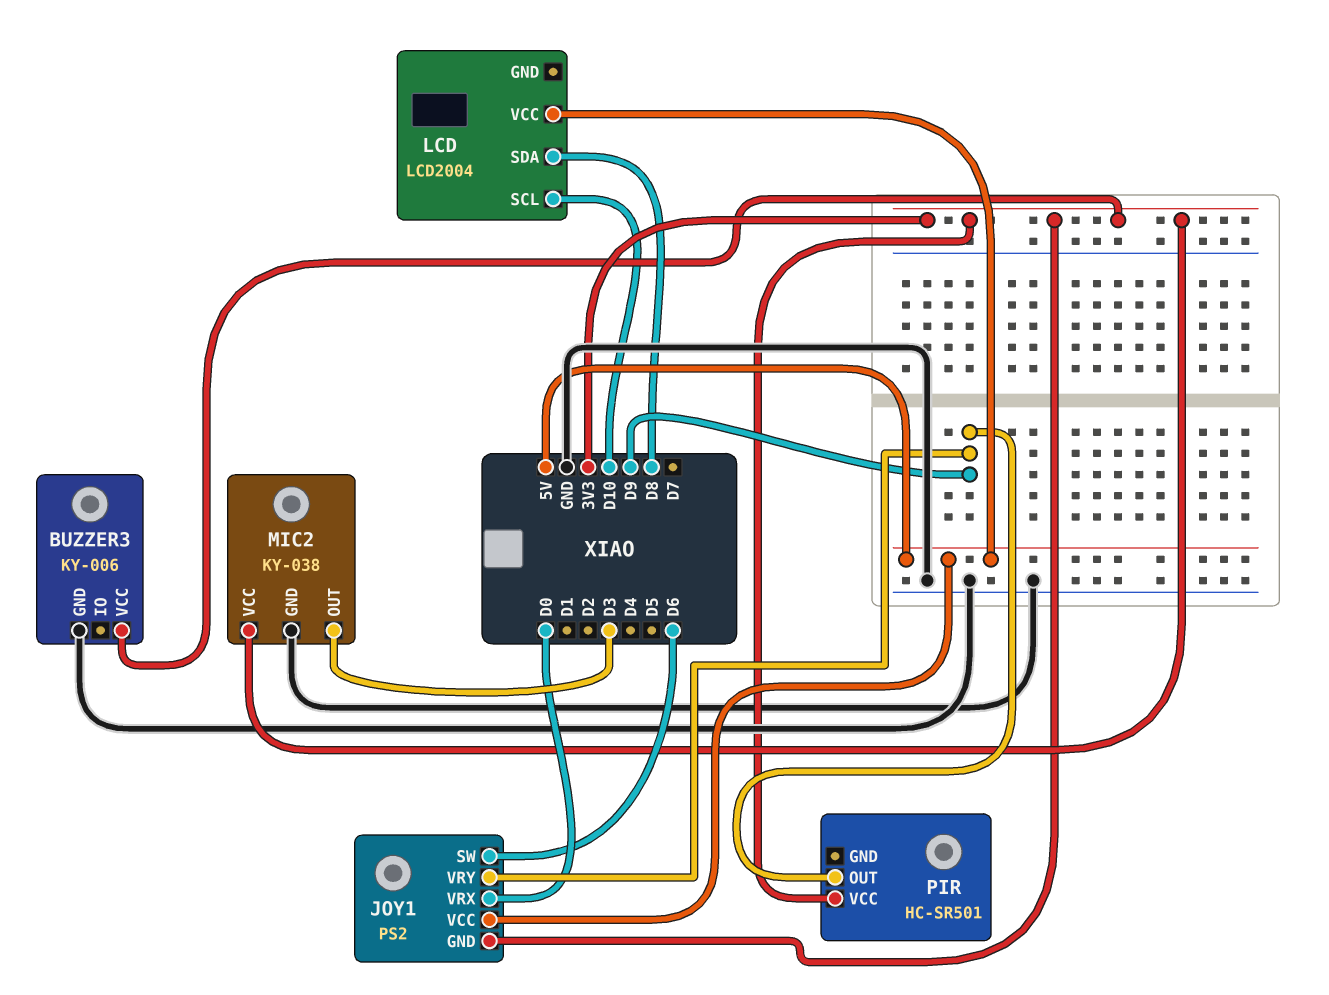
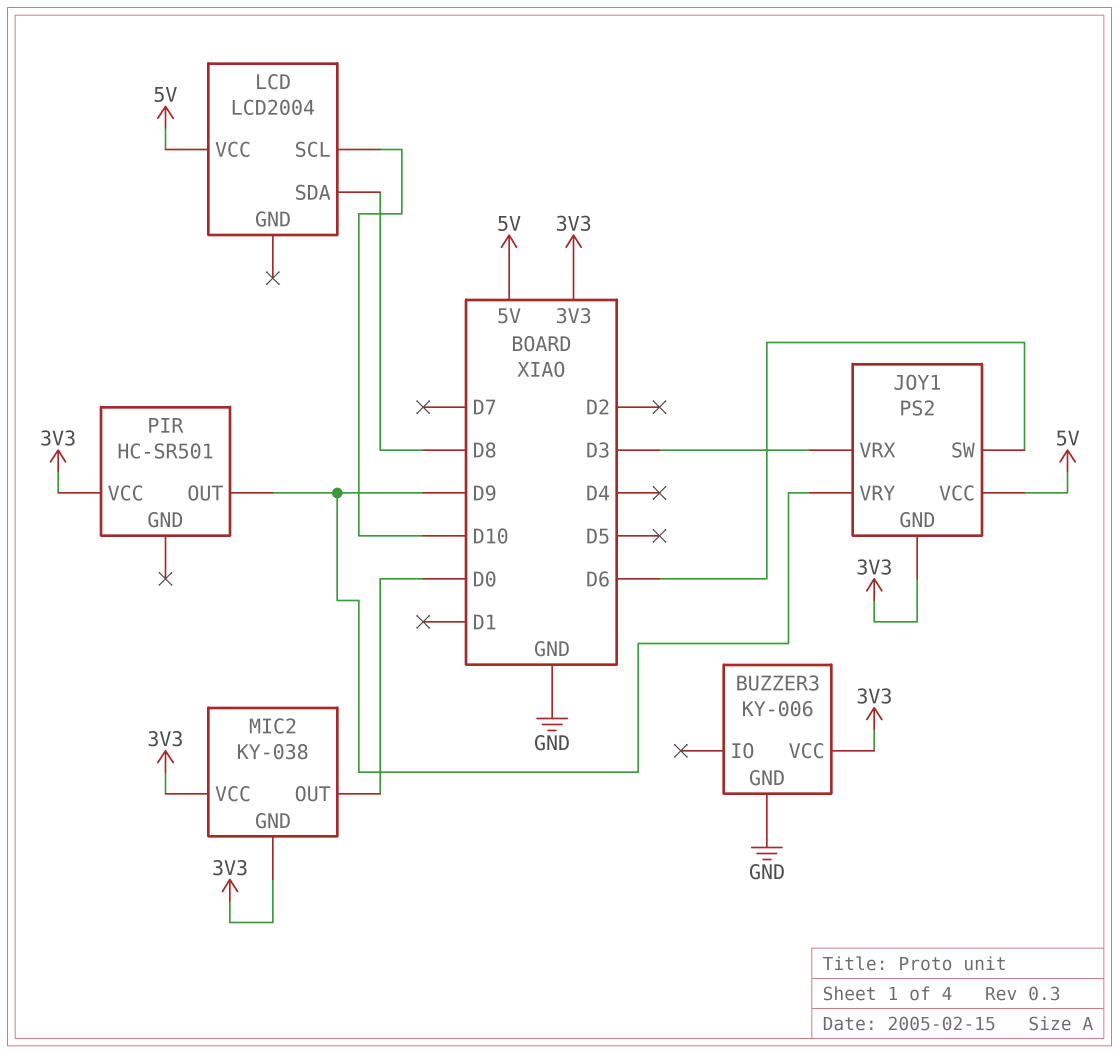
JOY1 pin VRX: D0 -> D3
MIC2 pin GND: GND -> 3V3
MIC2 pin OUT: D3 -> D0

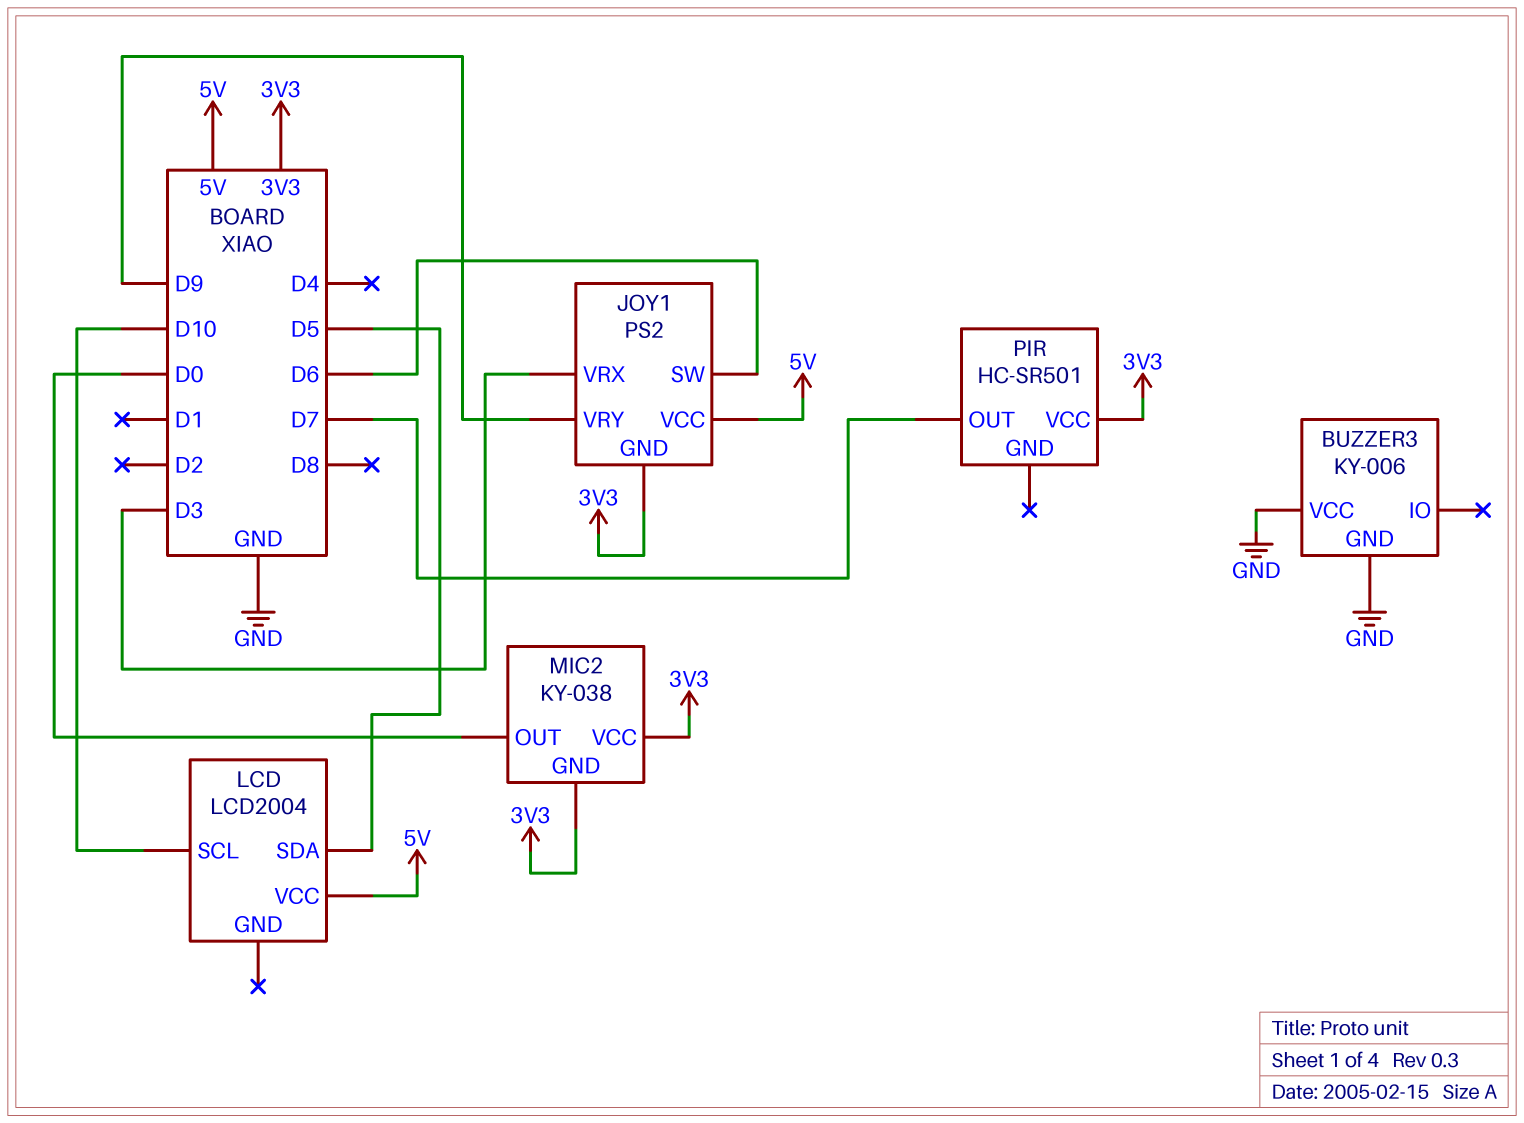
BUZZER3 pin VCC: 3V3 -> GND
LCD pin SDA: D8 -> D5
PIR pin OUT: D9 -> D7

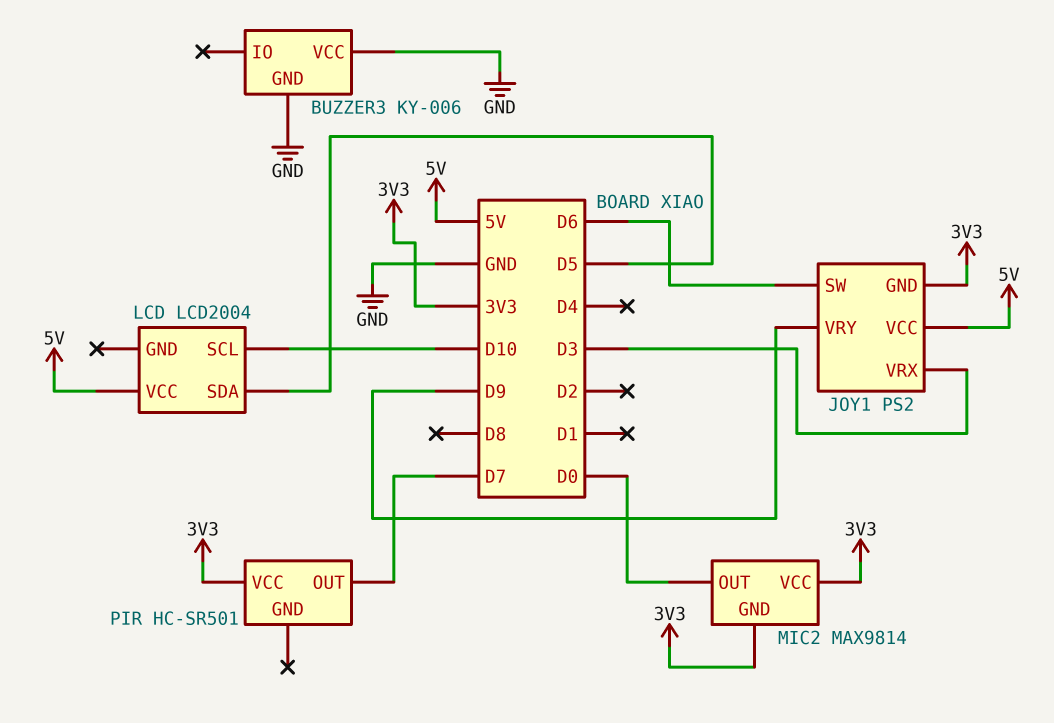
MIC2: KY-038 -> MAX9814

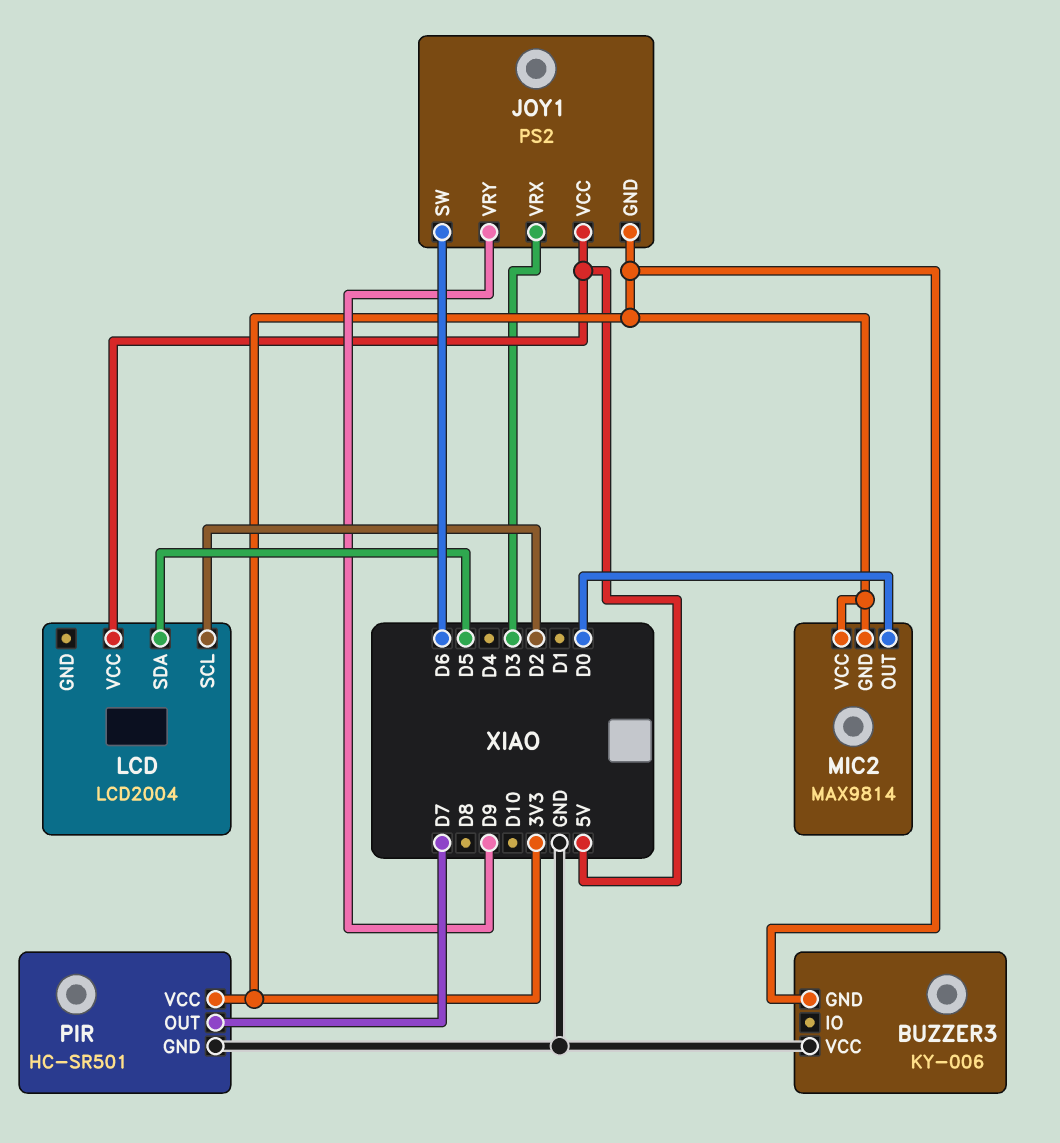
BUZZER3 pin GND: GND -> 3V3
LCD pin SCL: D10 -> D2
PIR pin GND: none -> GND

